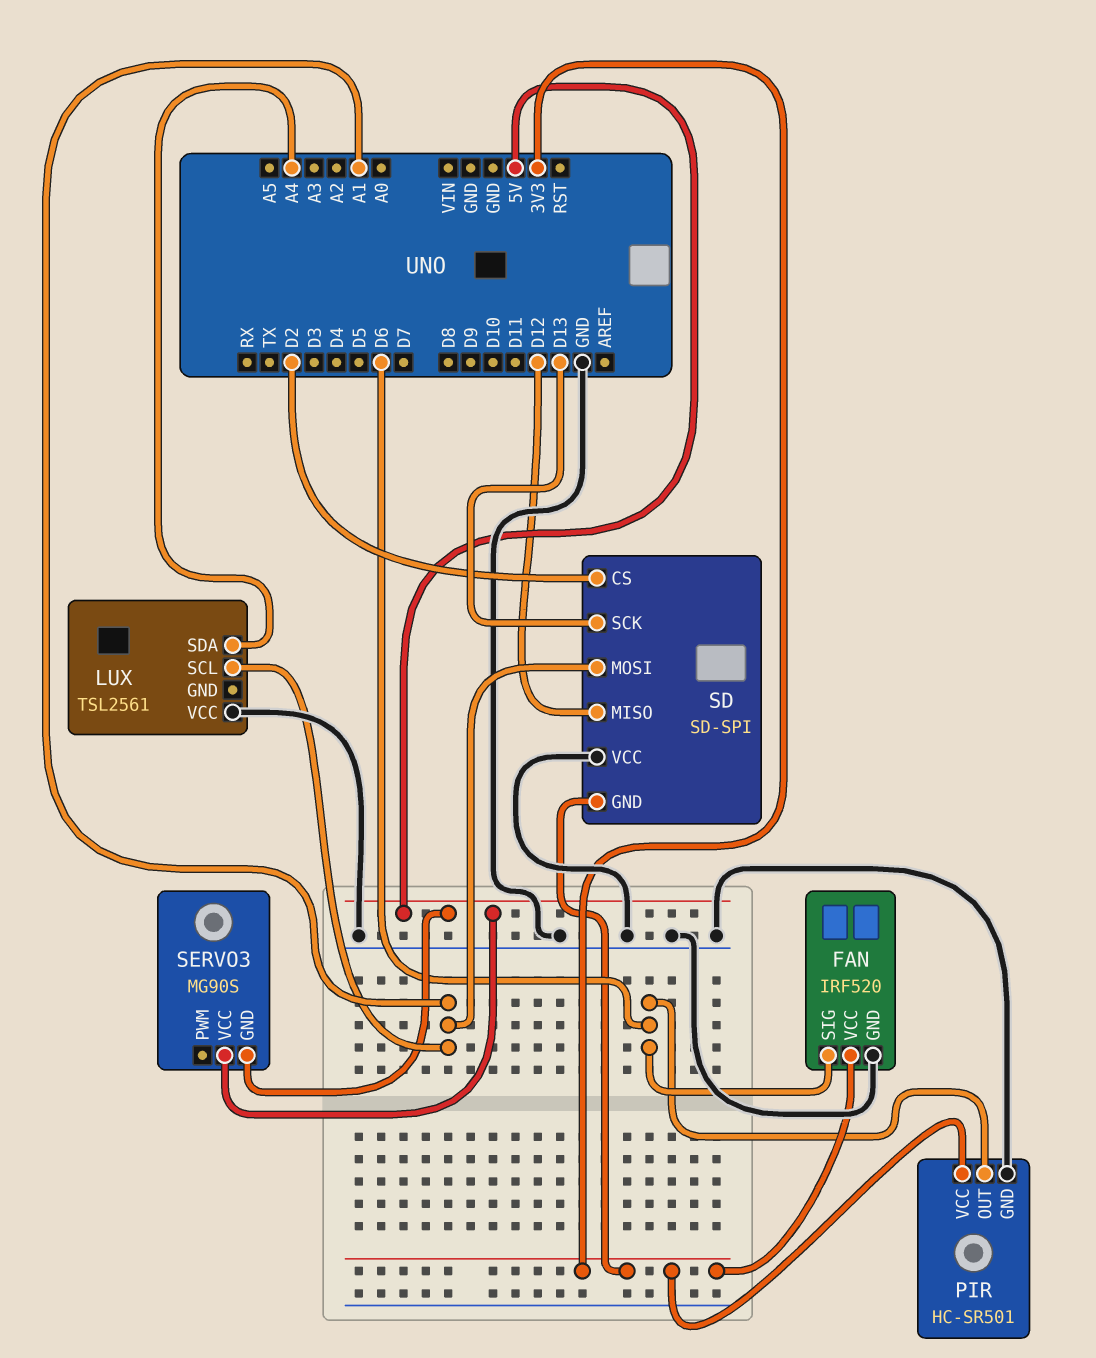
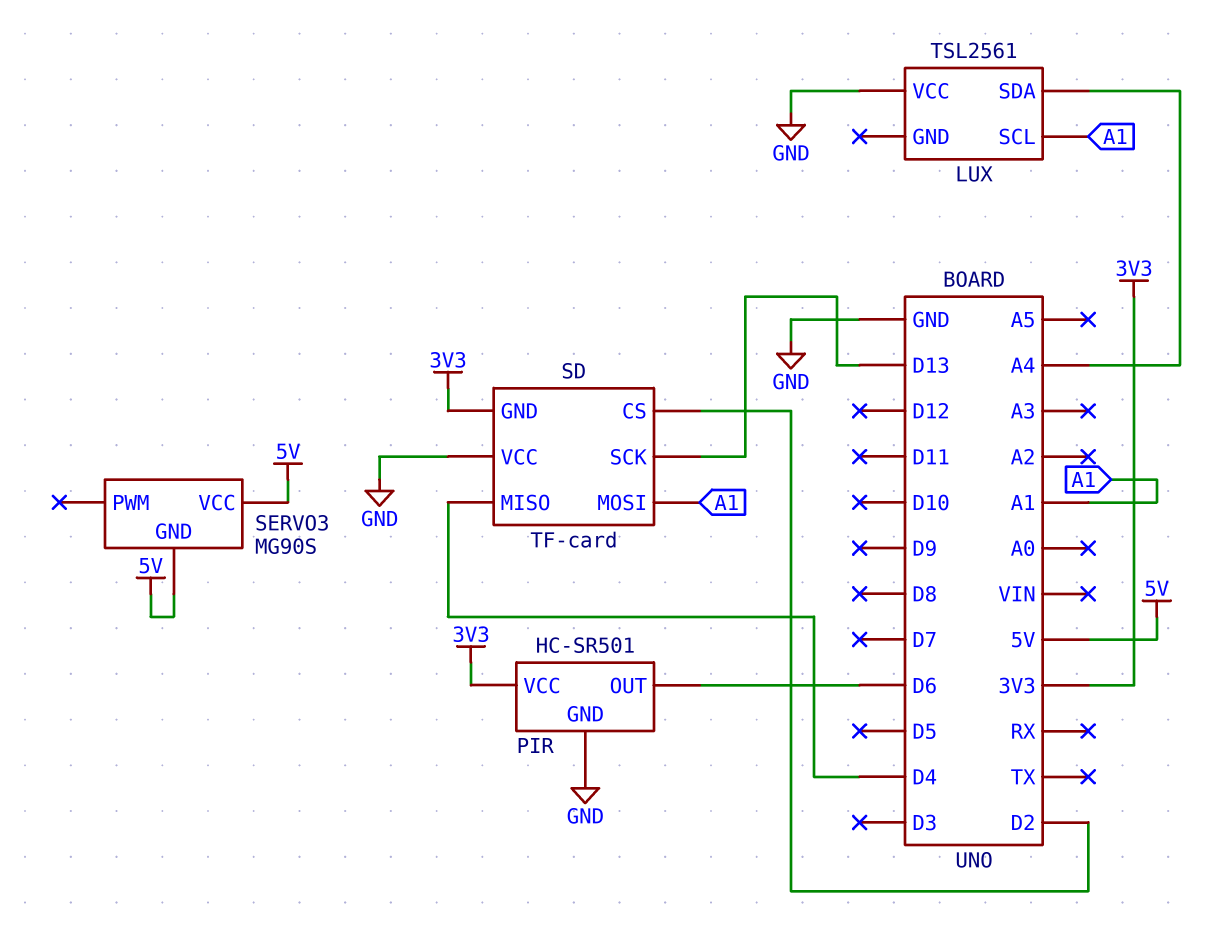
FAN: IRF520 -> none
FAN pin GND: GND -> none
FAN pin SIG: D6 -> none
FAN pin VCC: 3V3 -> none
SD: SD-SPI -> TF-card
SD pin MISO: D12 -> D4

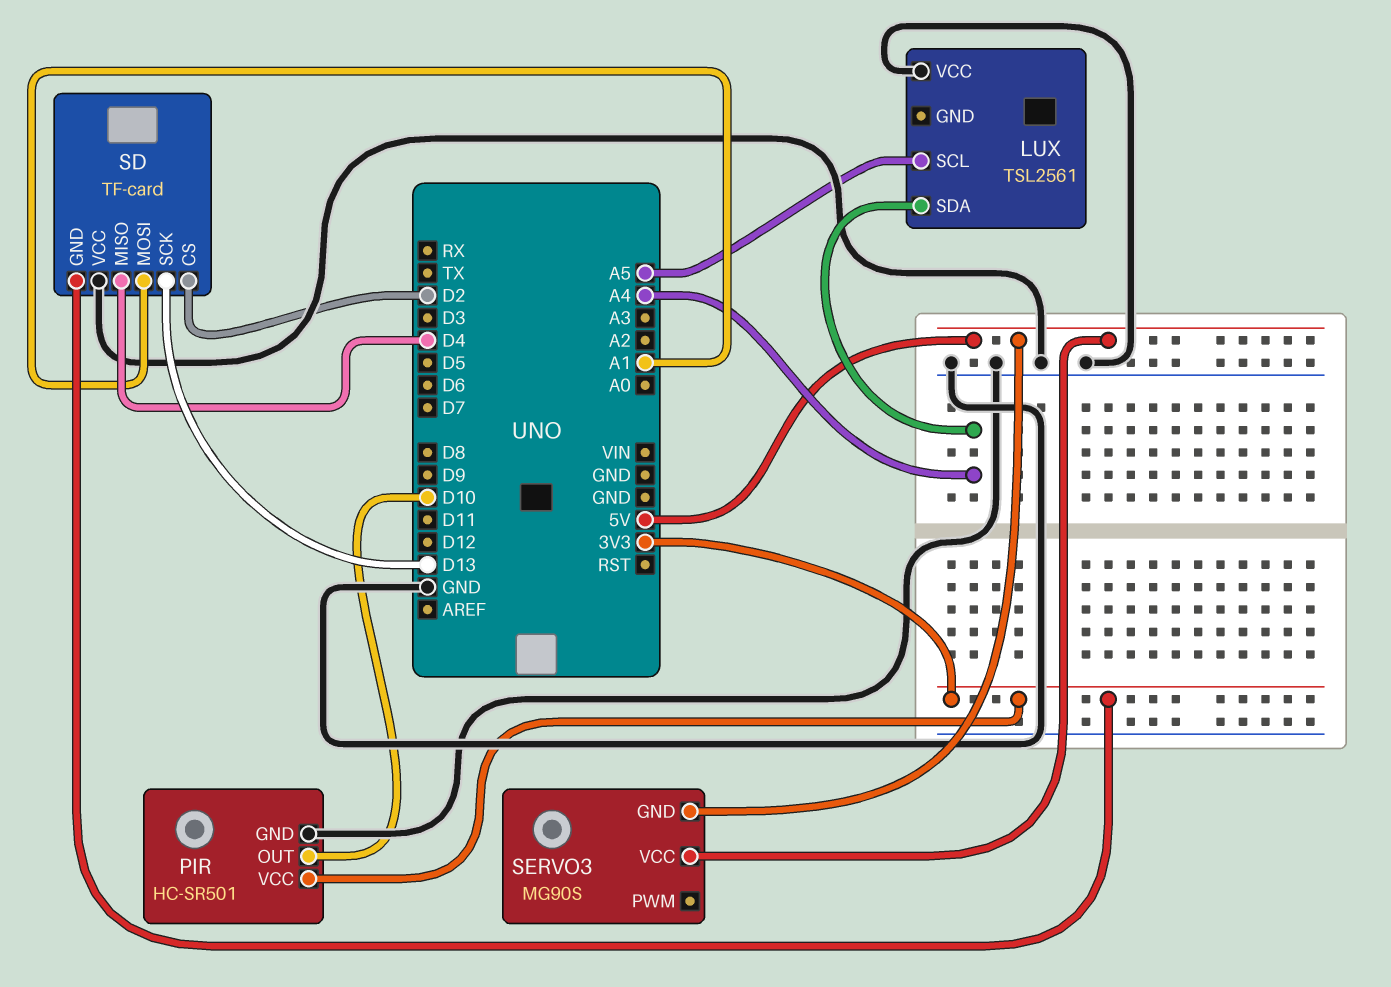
LUX pin SCL: A1 -> A5
PIR pin OUT: D6 -> D10

